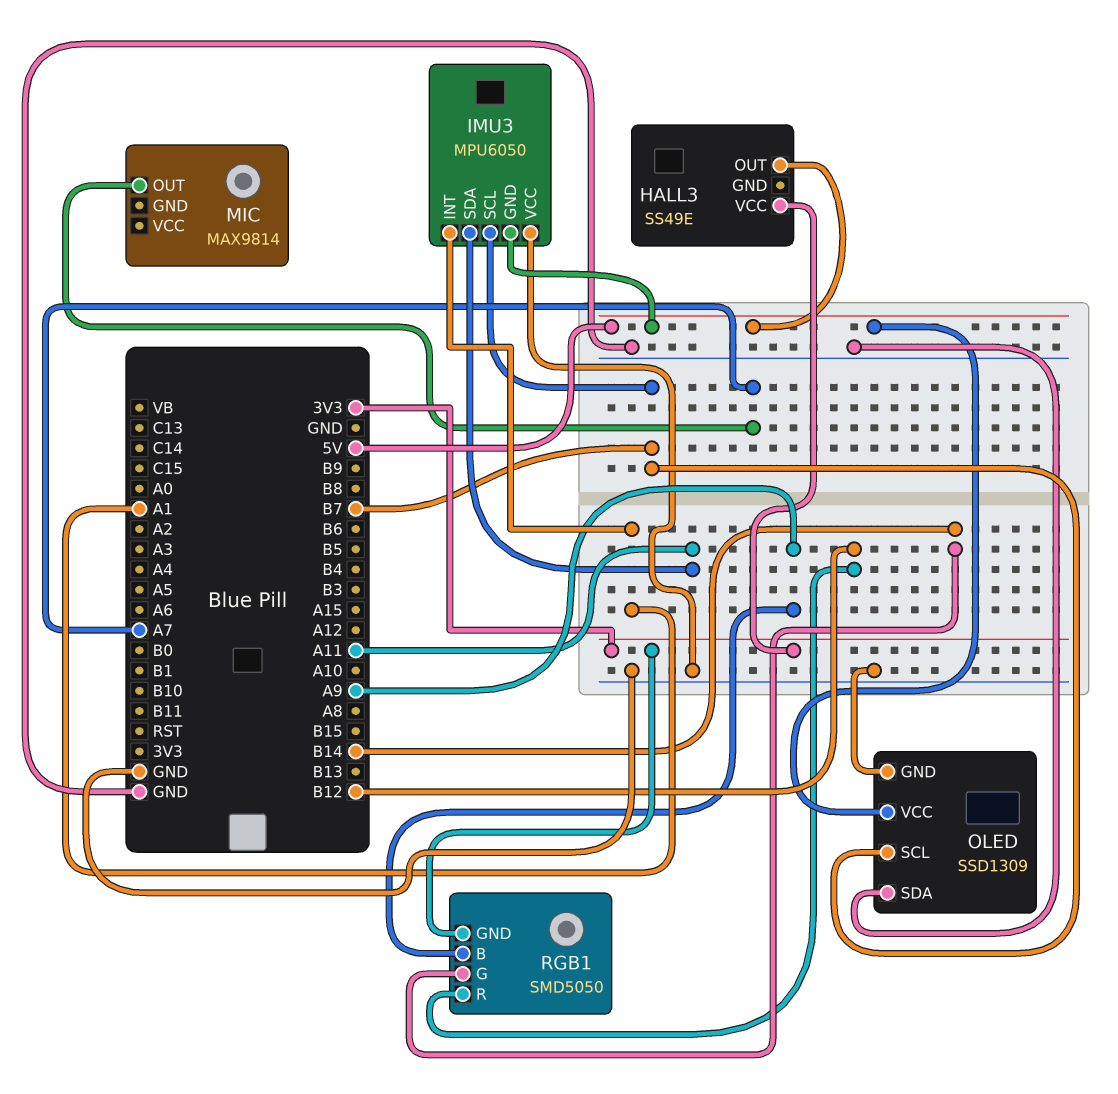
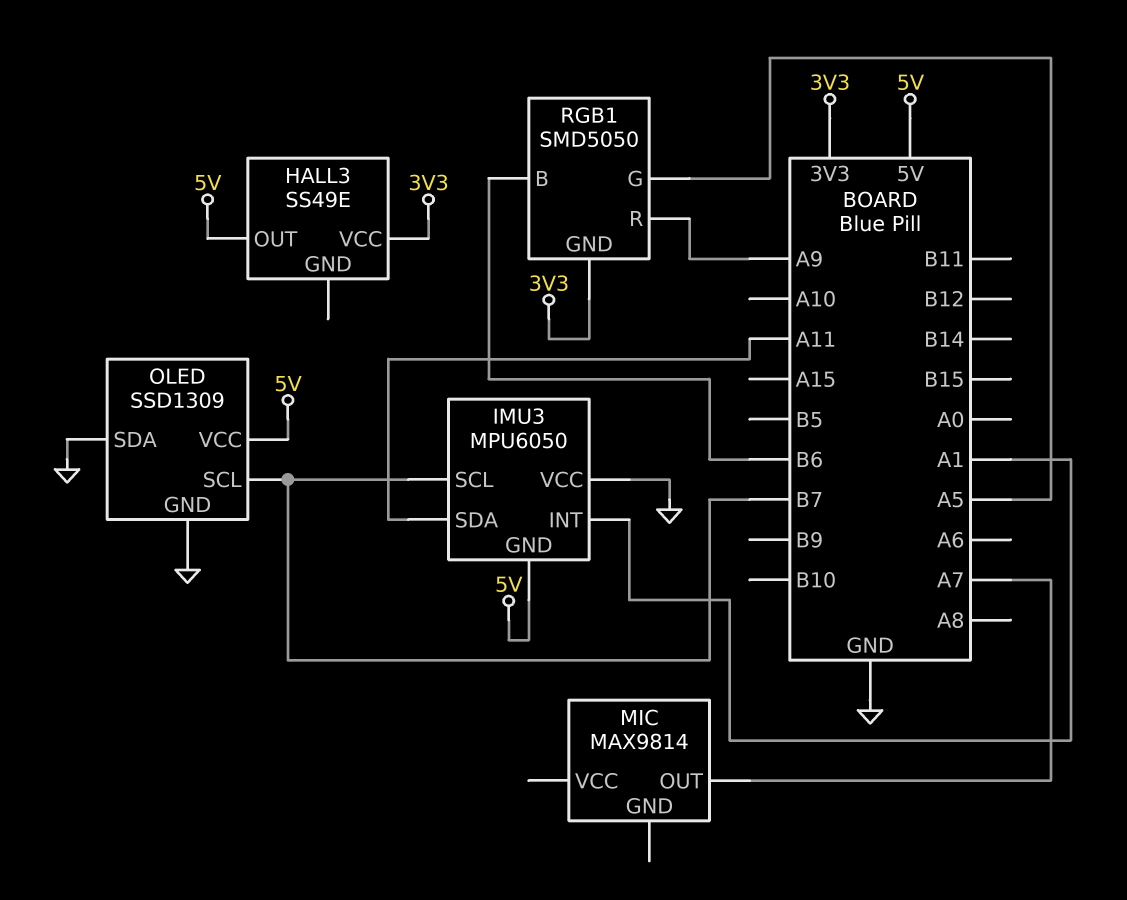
RGB1 pin B: A9 -> B6
RGB1 pin G: B14 -> A5
RGB1 pin R: B12 -> A9

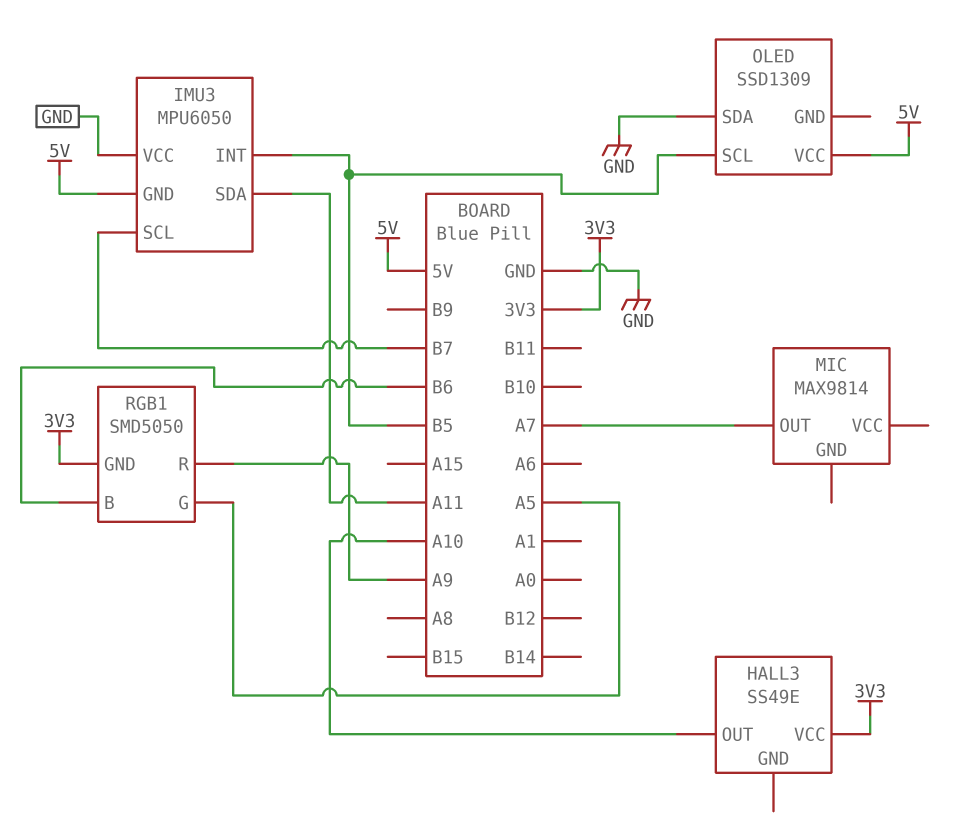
HALL3 pin OUT: 5V -> A10
IMU3 pin INT: A1 -> B5
OLED pin GND: GND -> none
OLED pin SCL: B7 -> B5

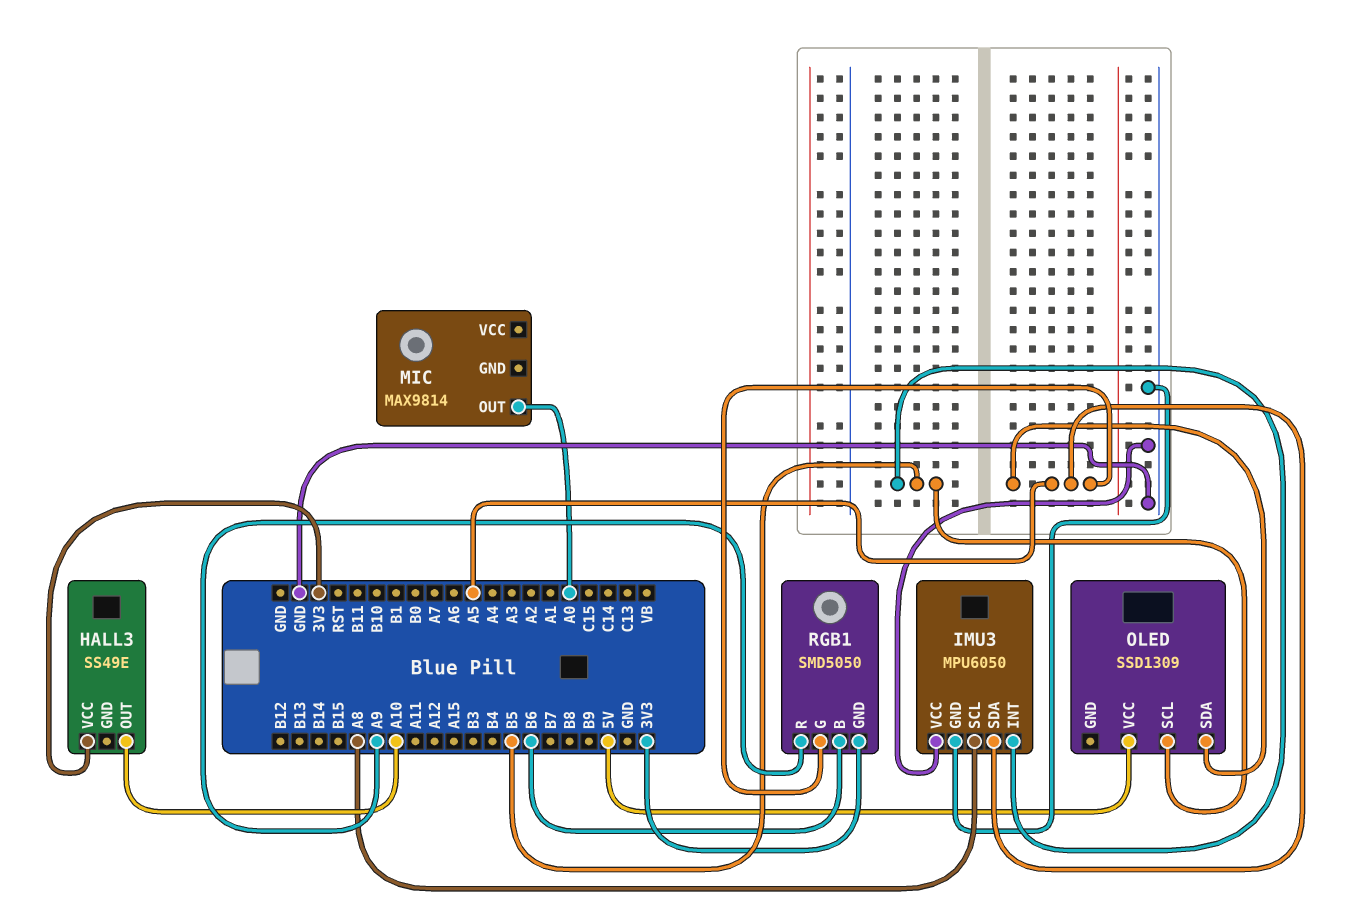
IMU3 pin GND: 5V -> GND
IMU3 pin SCL: B7 -> A8
IMU3 pin SDA: A11 -> A5
MIC pin OUT: A7 -> A0
OLED pin SDA: GND -> A5

